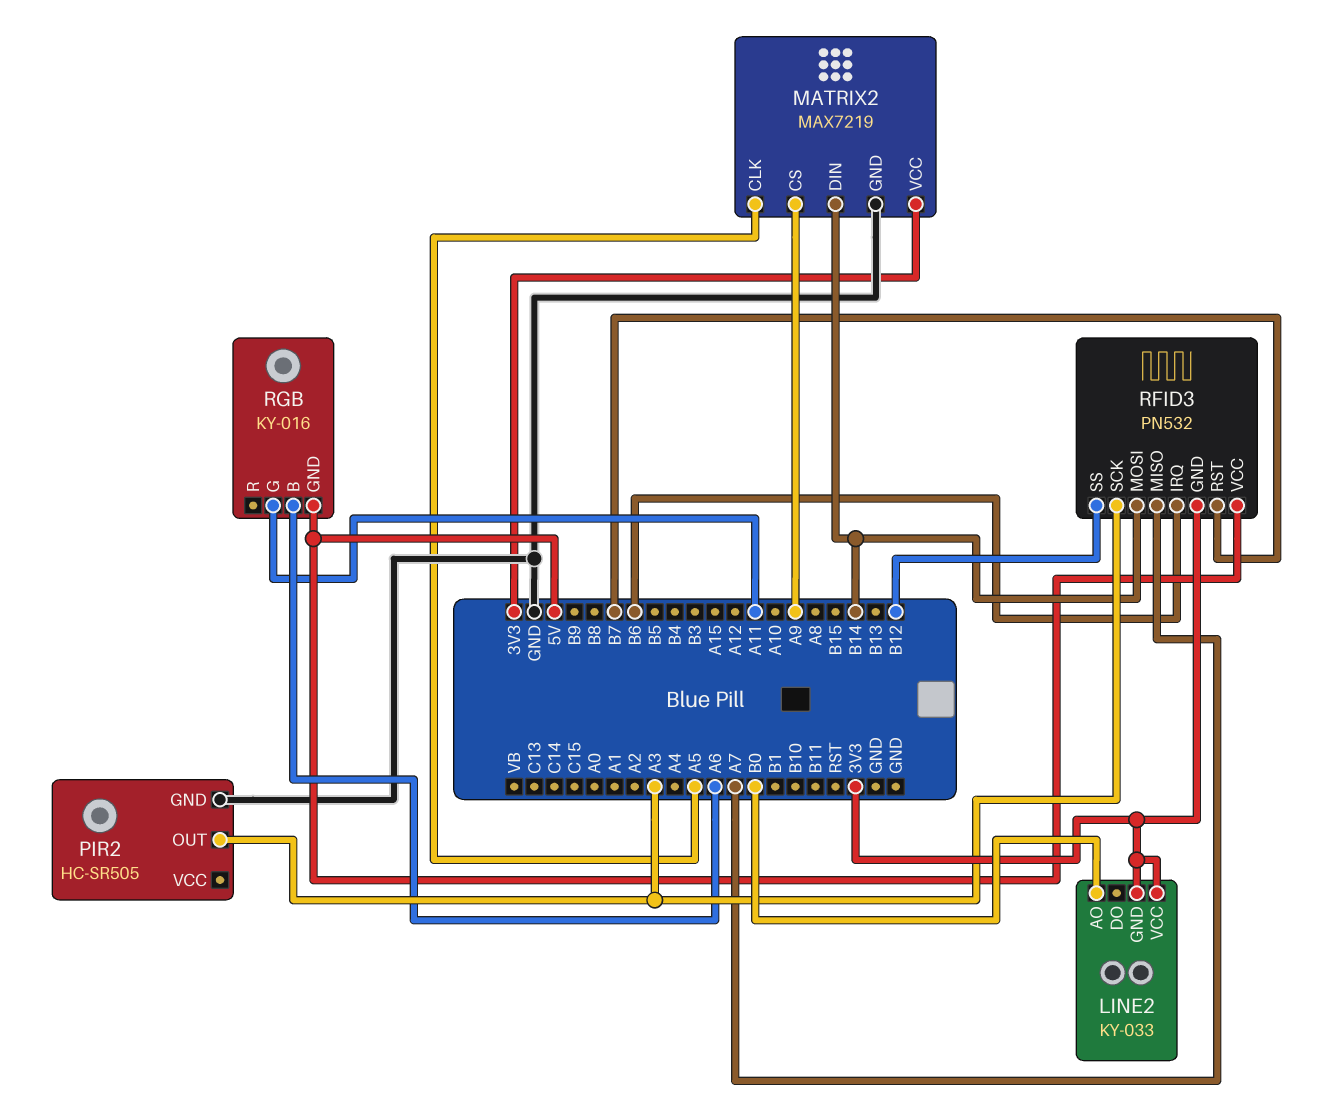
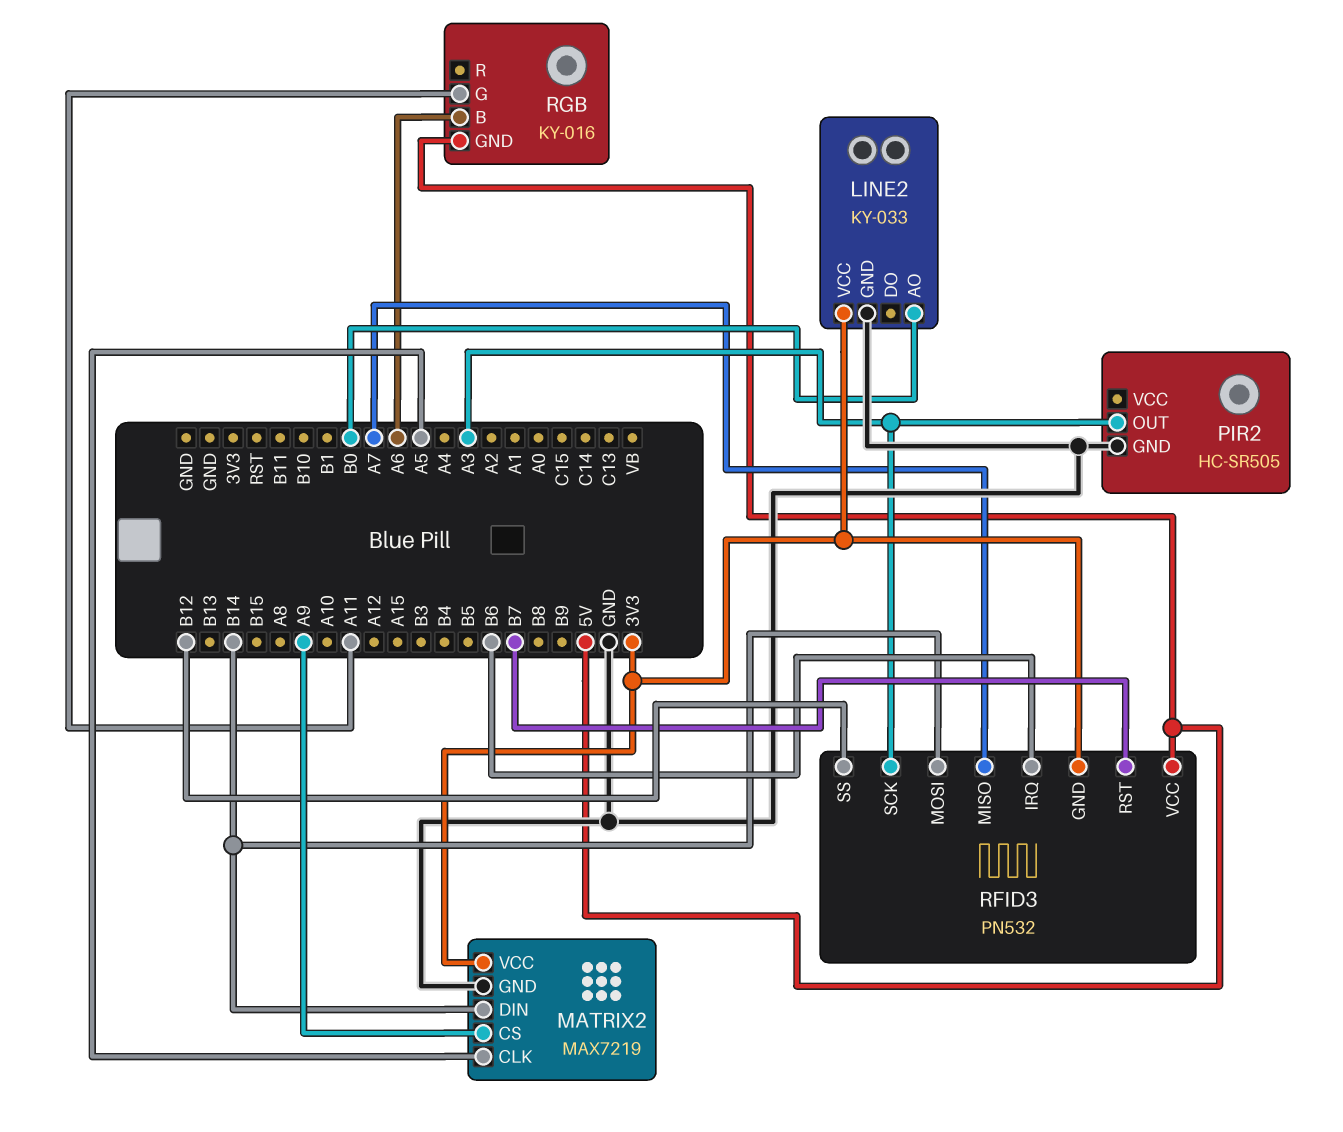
LINE2 pin GND: 3V3 -> GND

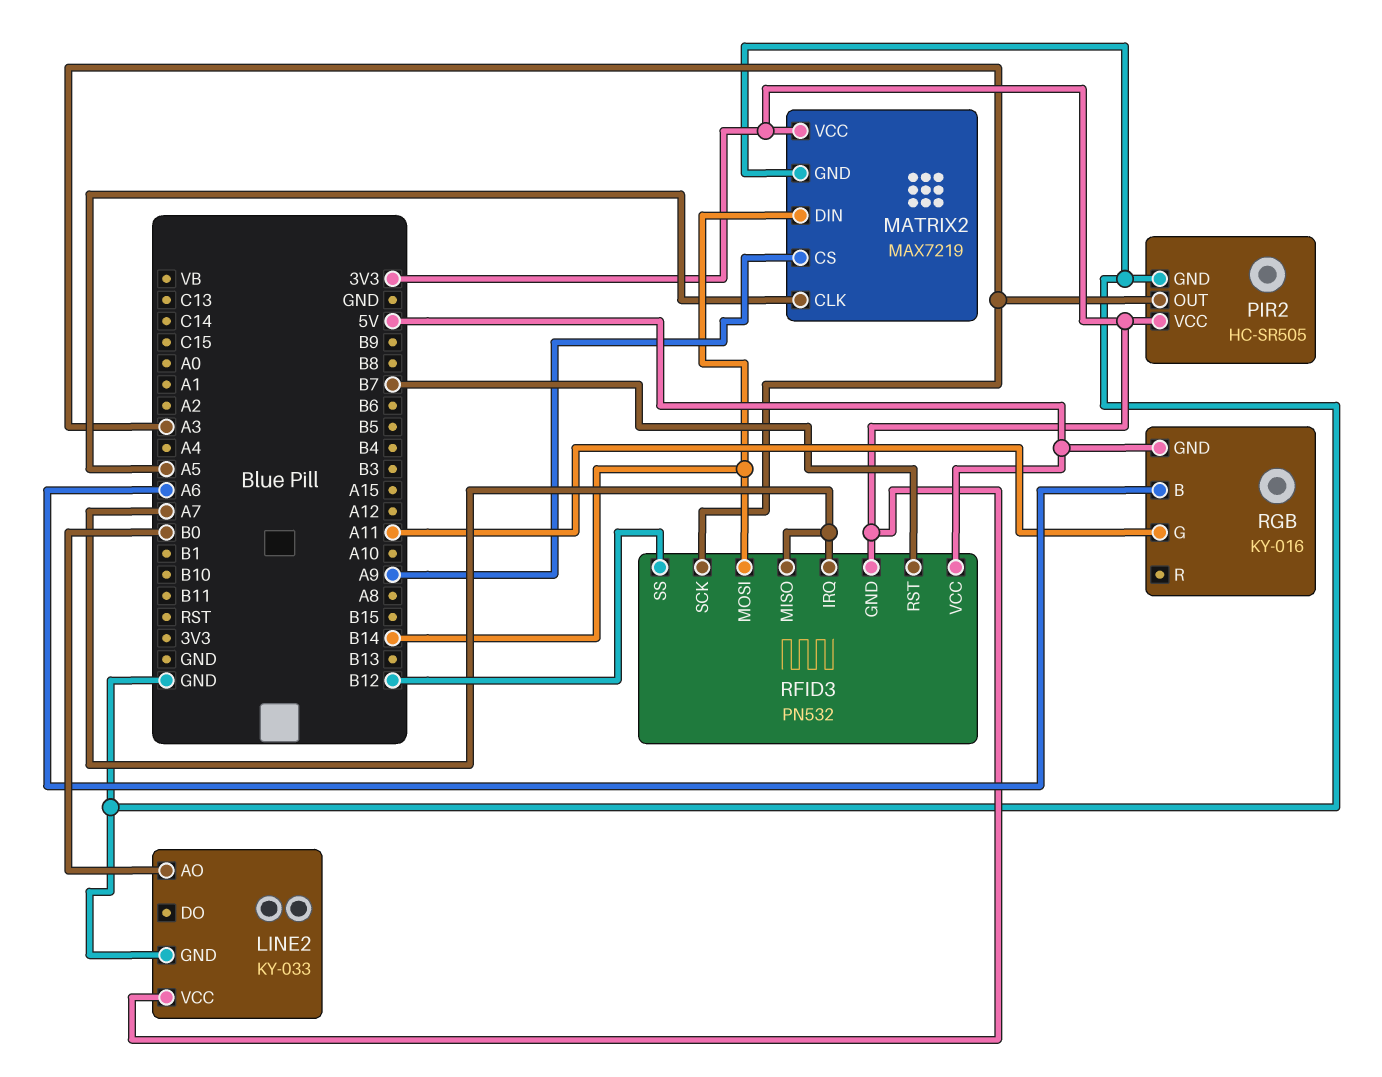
PIR2 pin VCC: none -> 3V3
RFID3 pin IRQ: B6 -> A7

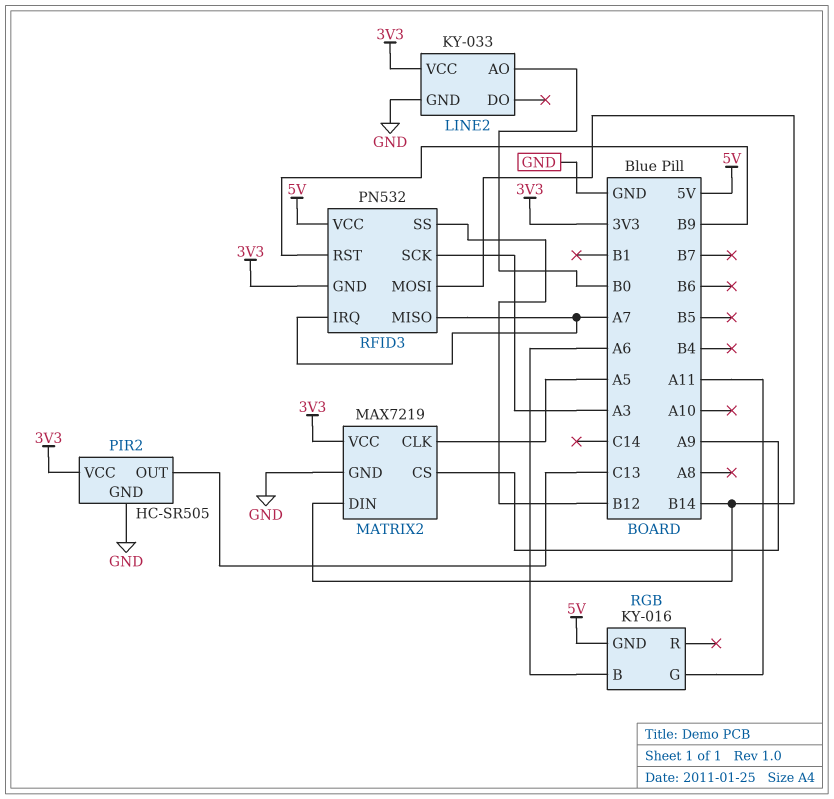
PIR2 pin OUT: A3 -> C13
RFID3 pin RST: B7 -> B9

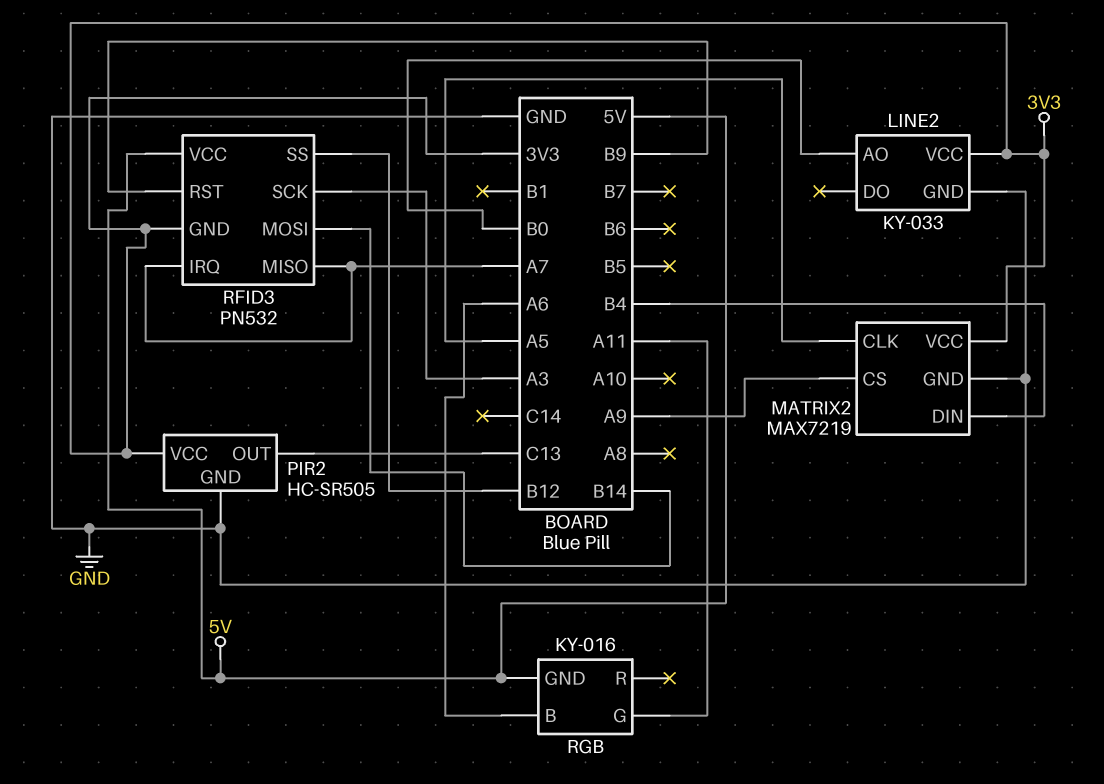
MATRIX2 pin DIN: B14 -> B4

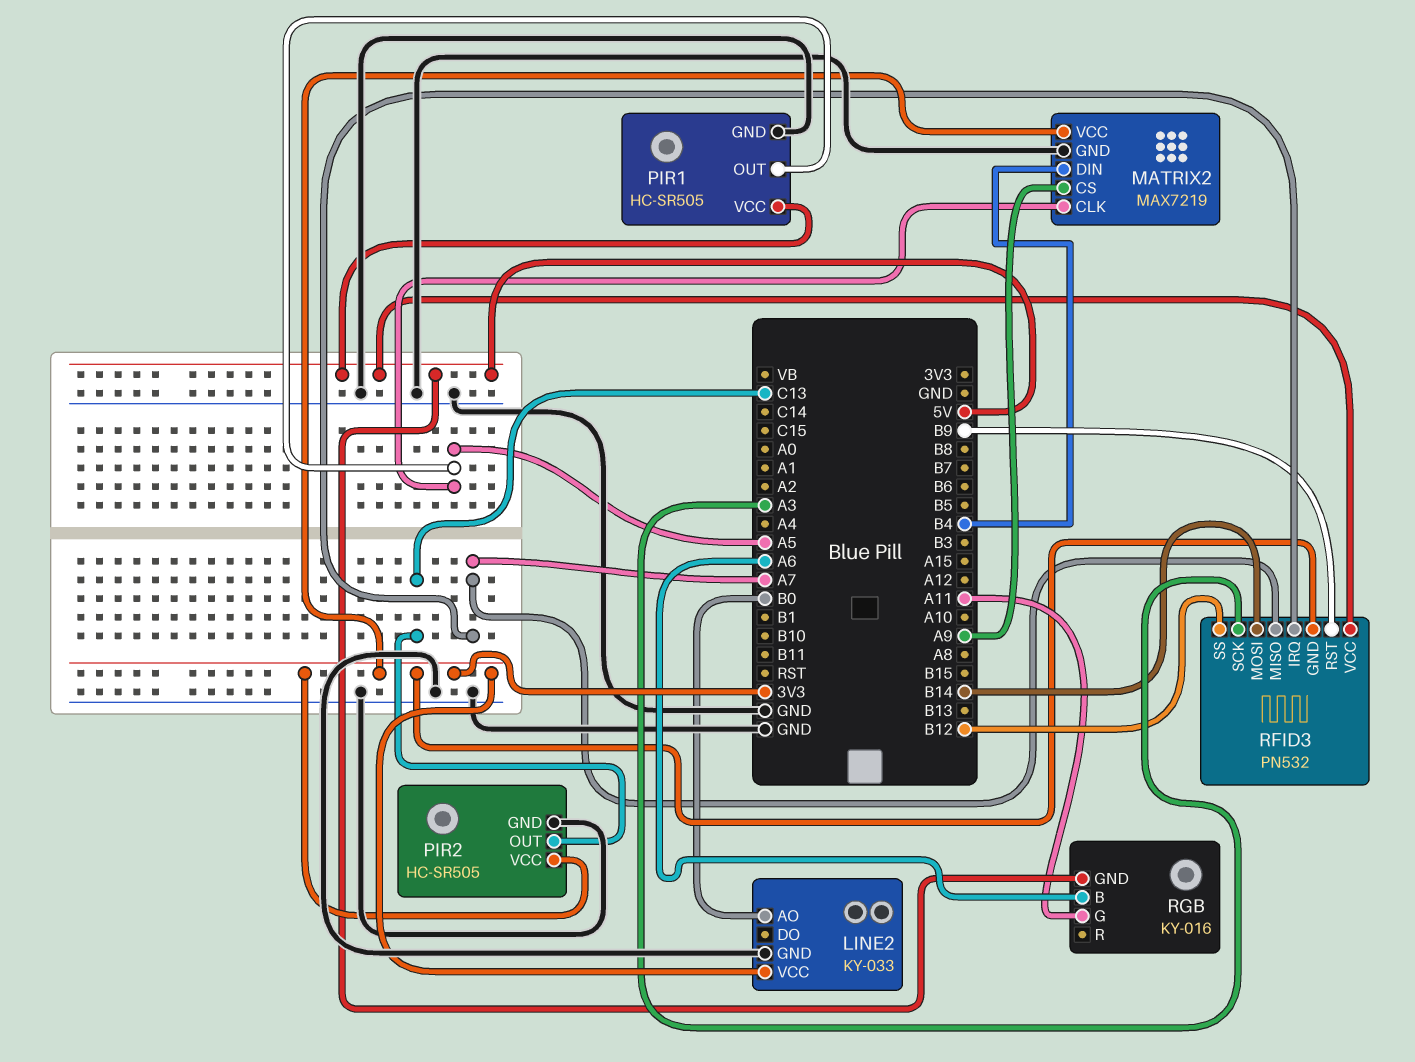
PIR1: none -> HC-SR505
PIR1 pin GND: none -> GND
PIR1 pin OUT: none -> A5
PIR1 pin VCC: none -> 5V

